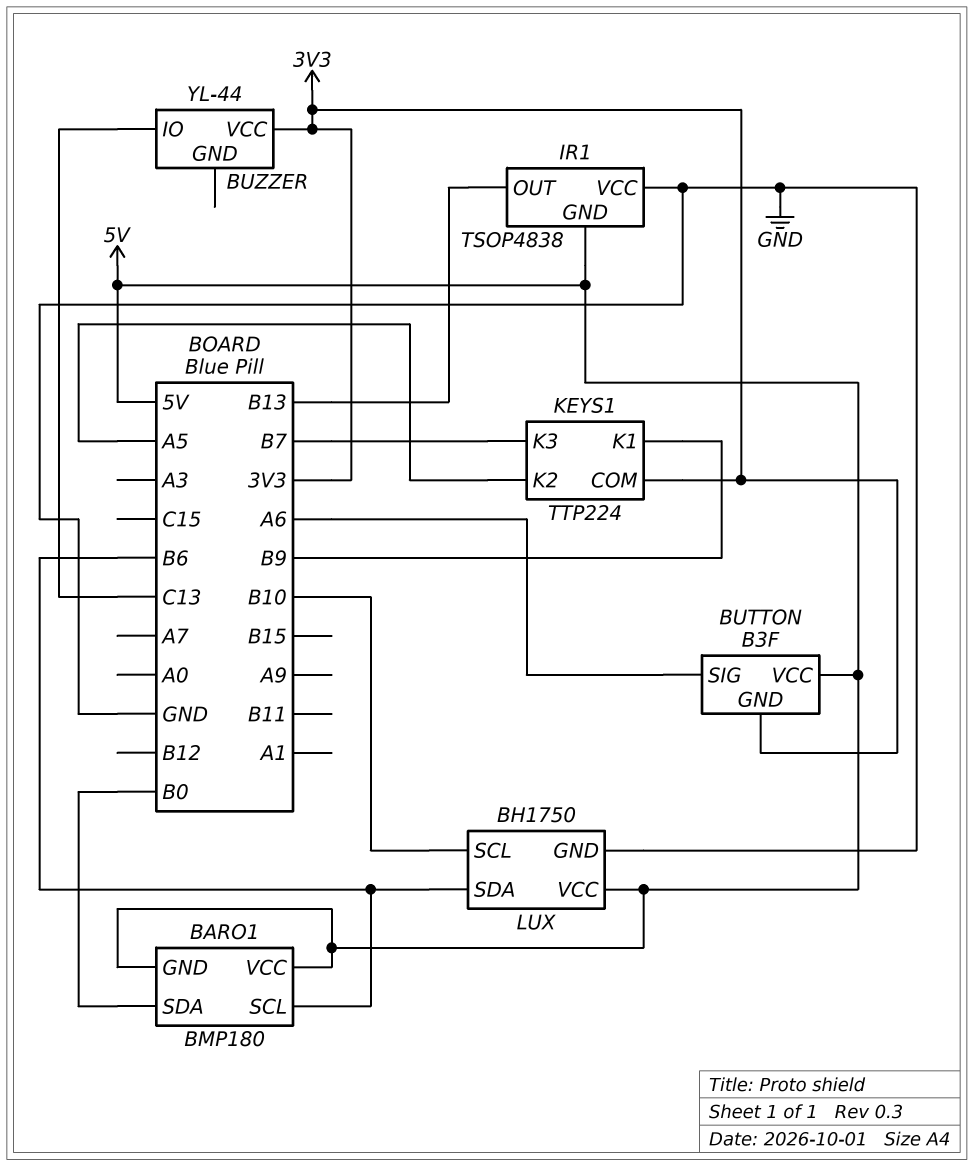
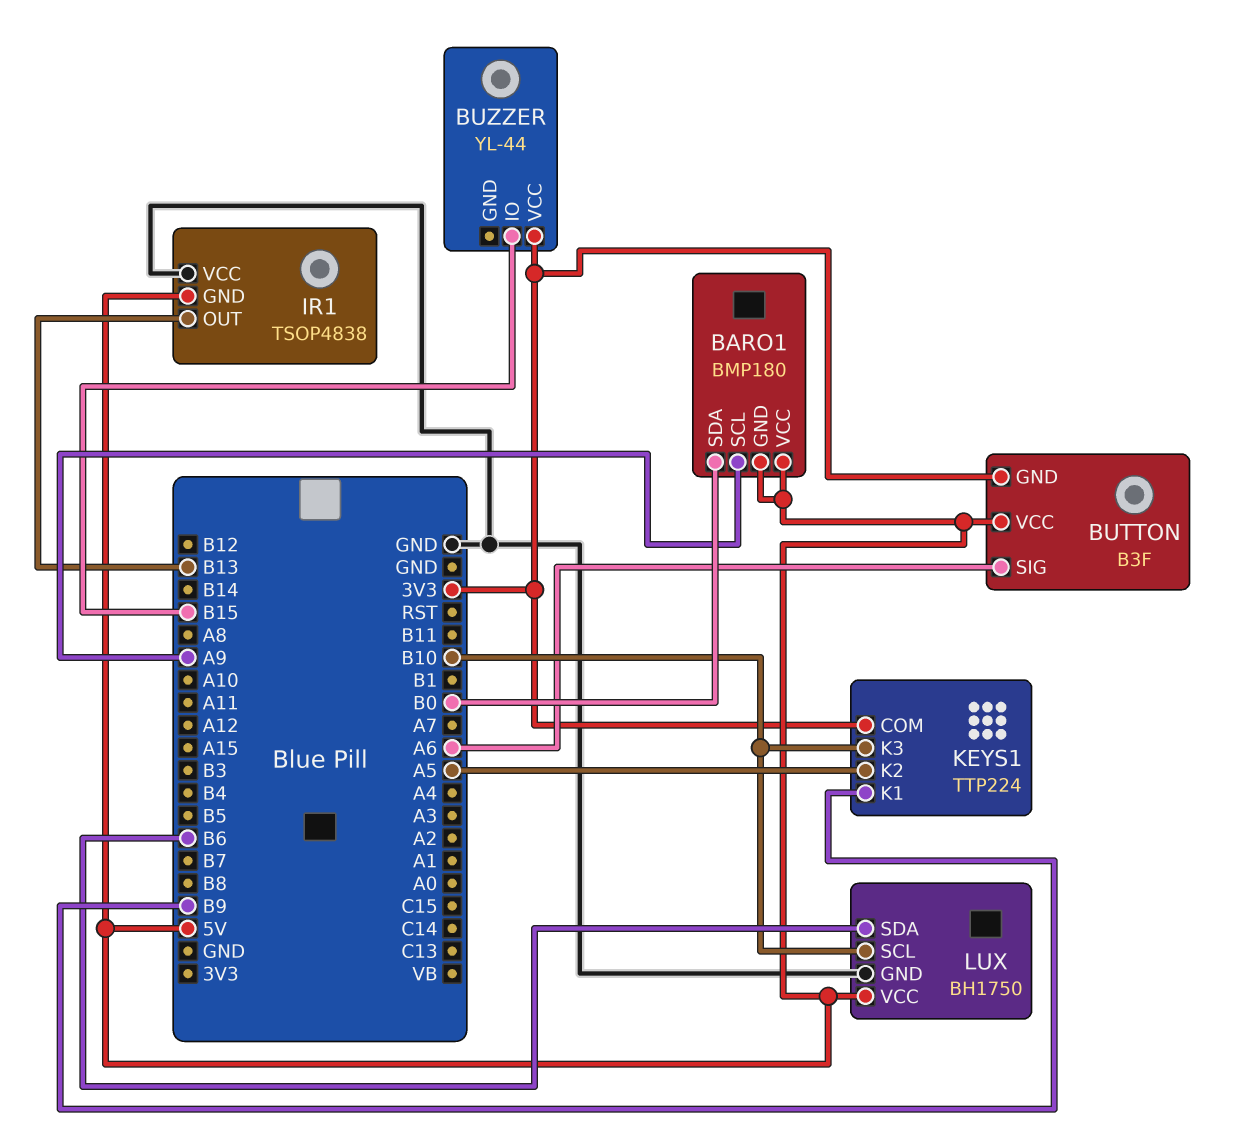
BARO1 pin SCL: B6 -> A9
BUZZER pin IO: C13 -> B15
KEYS1 pin K3: B7 -> B10

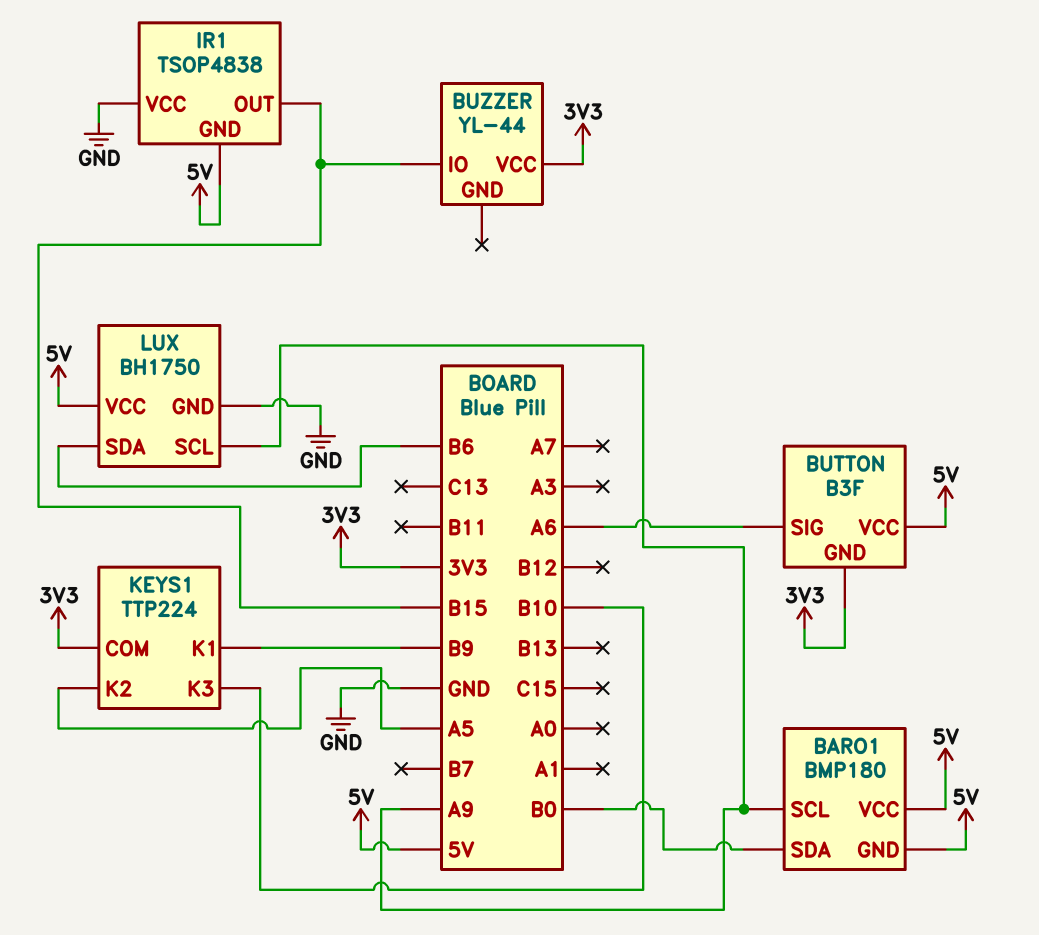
IR1 pin OUT: B13 -> B15
LUX pin SCL: B10 -> A9

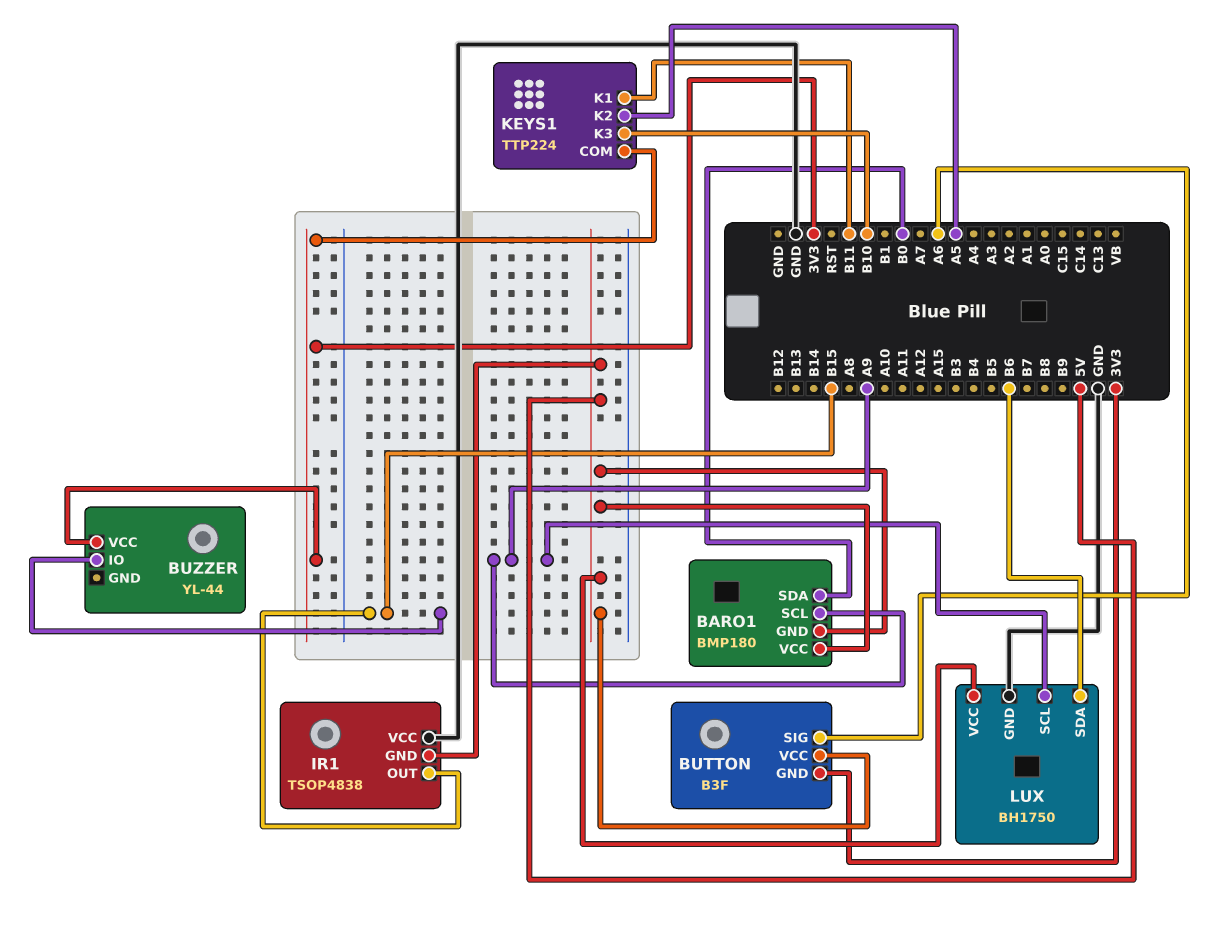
KEYS1 pin K1: B9 -> B11

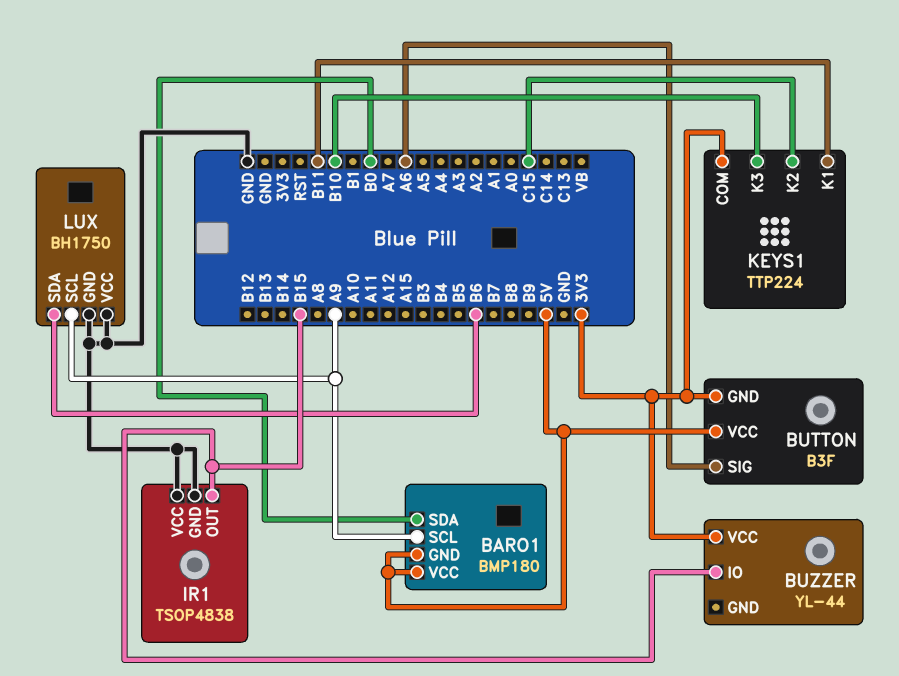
IR1 pin GND: 5V -> GND
KEYS1 pin K2: A5 -> C15
LUX pin VCC: 5V -> GND

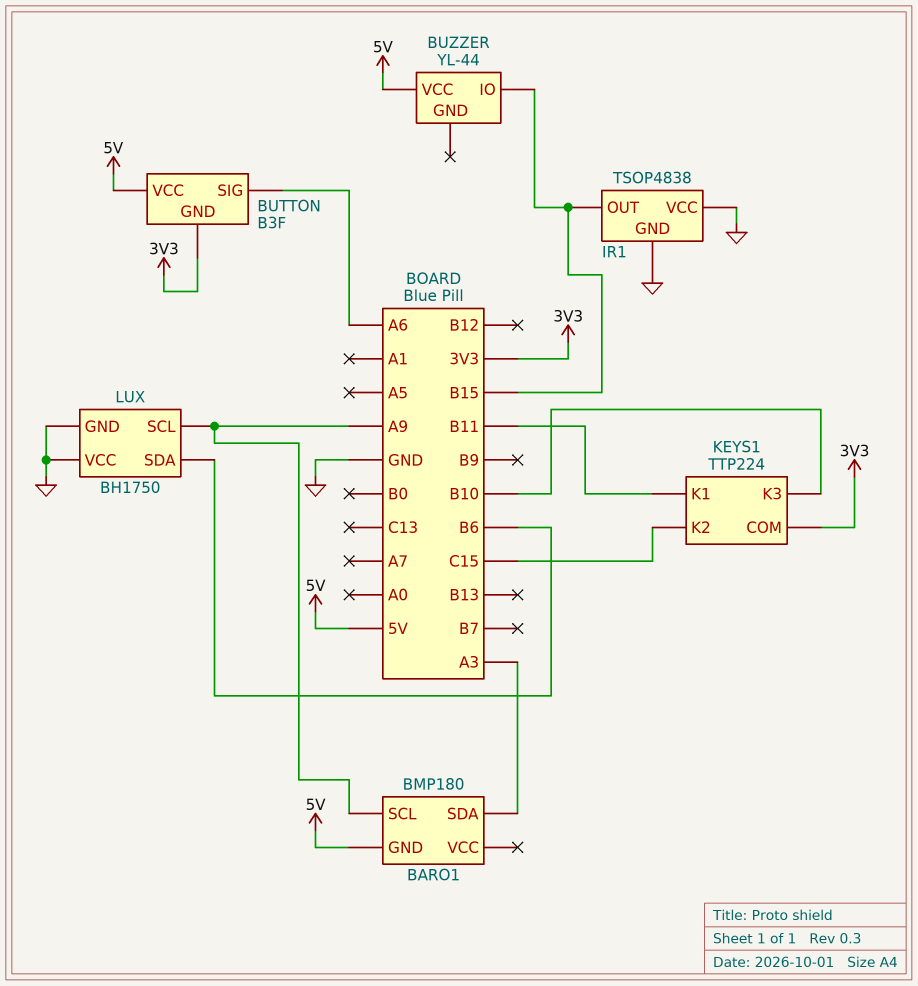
BARO1 pin SDA: B0 -> A3
BARO1 pin VCC: 5V -> none
BUZZER pin VCC: 3V3 -> 5V

